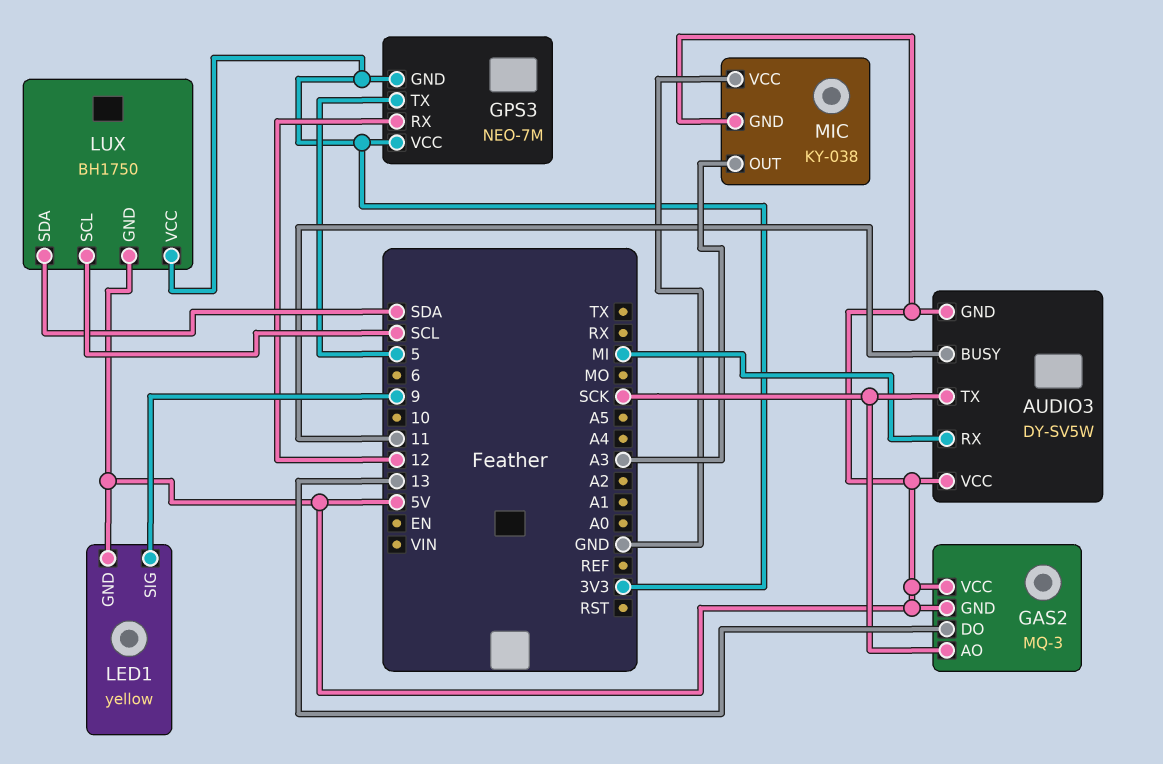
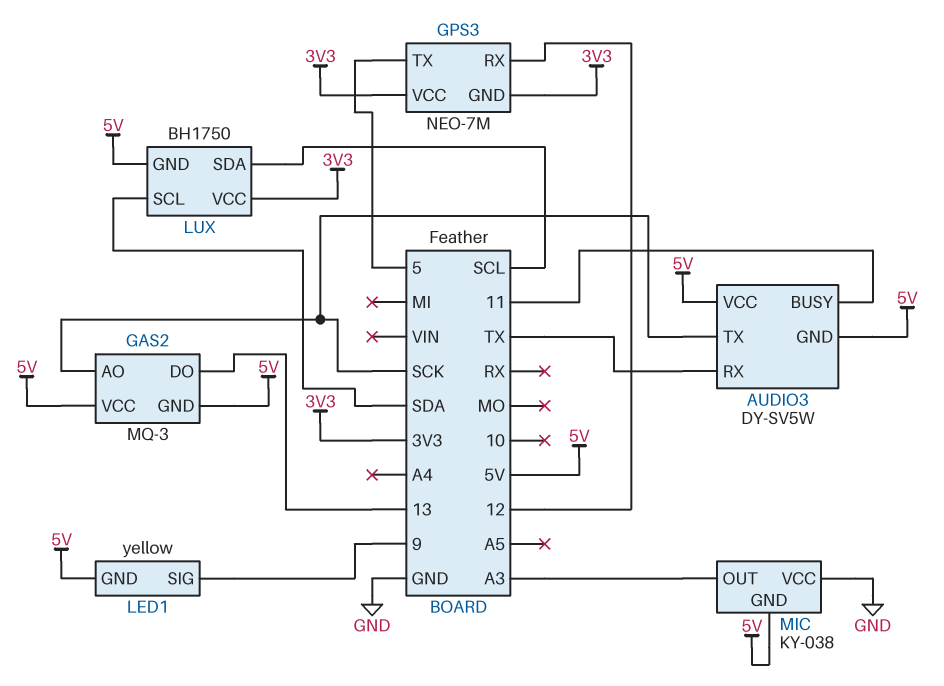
AUDIO3 pin RX: MI -> TX
LUX pin SCL: SCL -> SDA
LUX pin SDA: SDA -> SCL

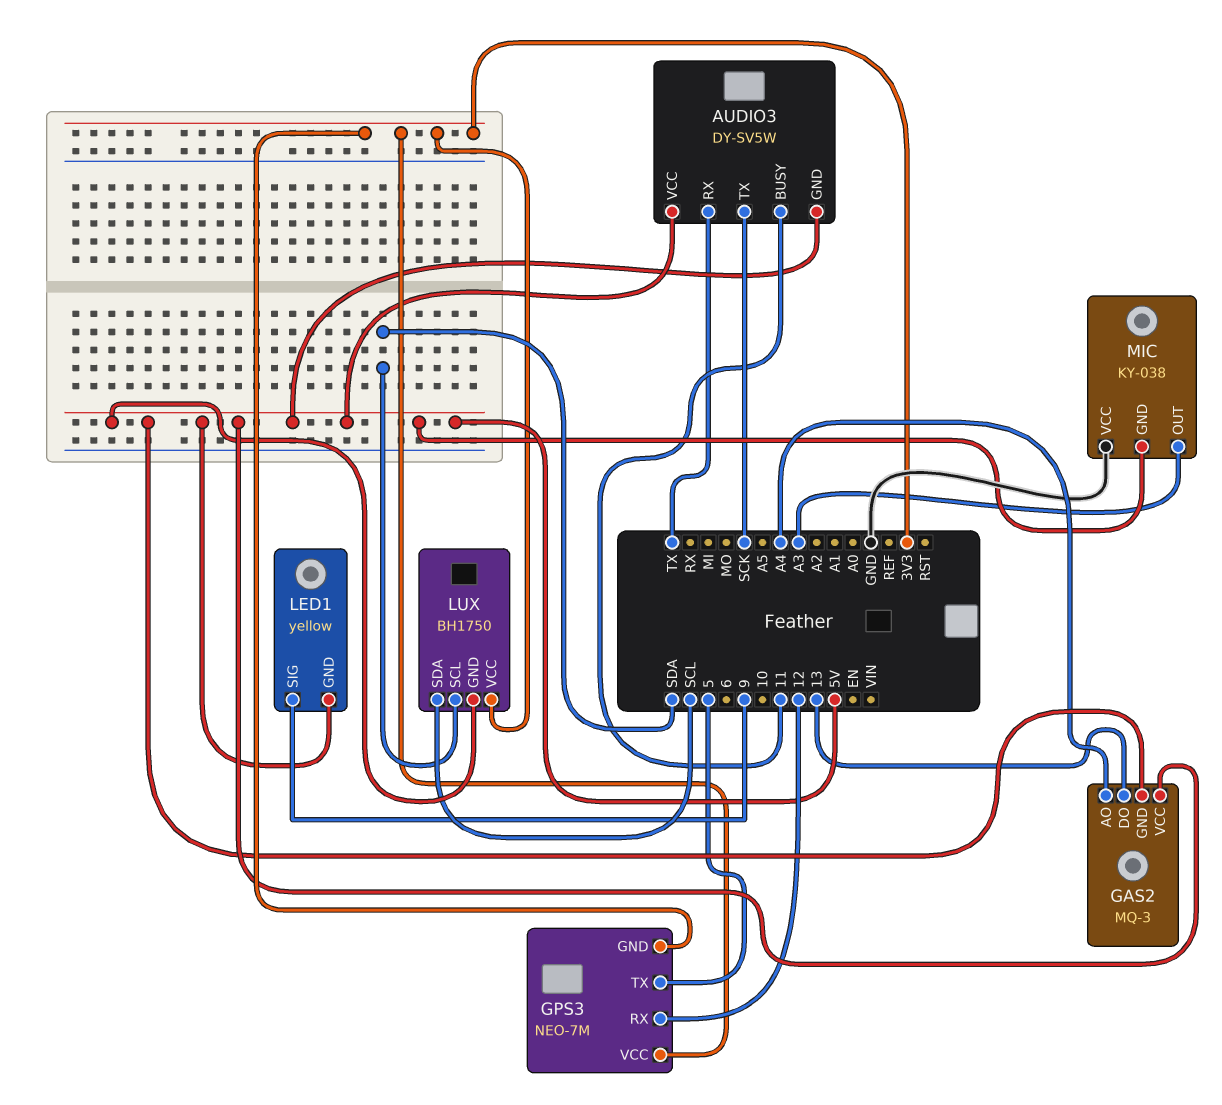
GAS2 pin AO: SCK -> A4

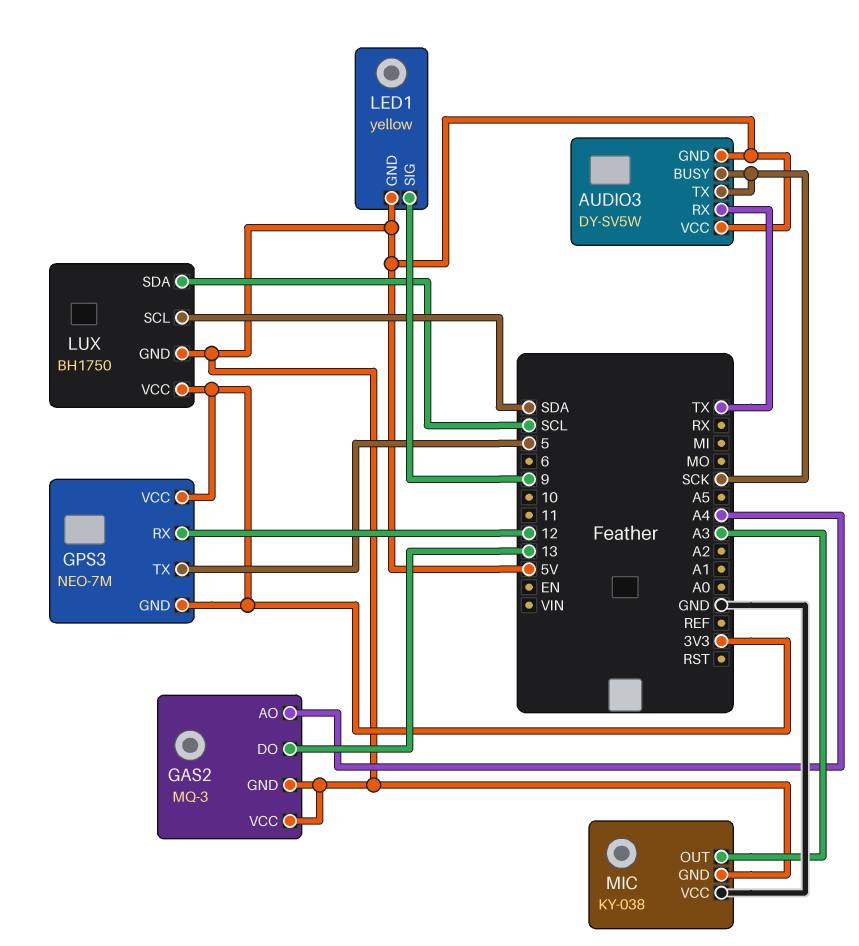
AUDIO3 pin BUSY: 11 -> SCK

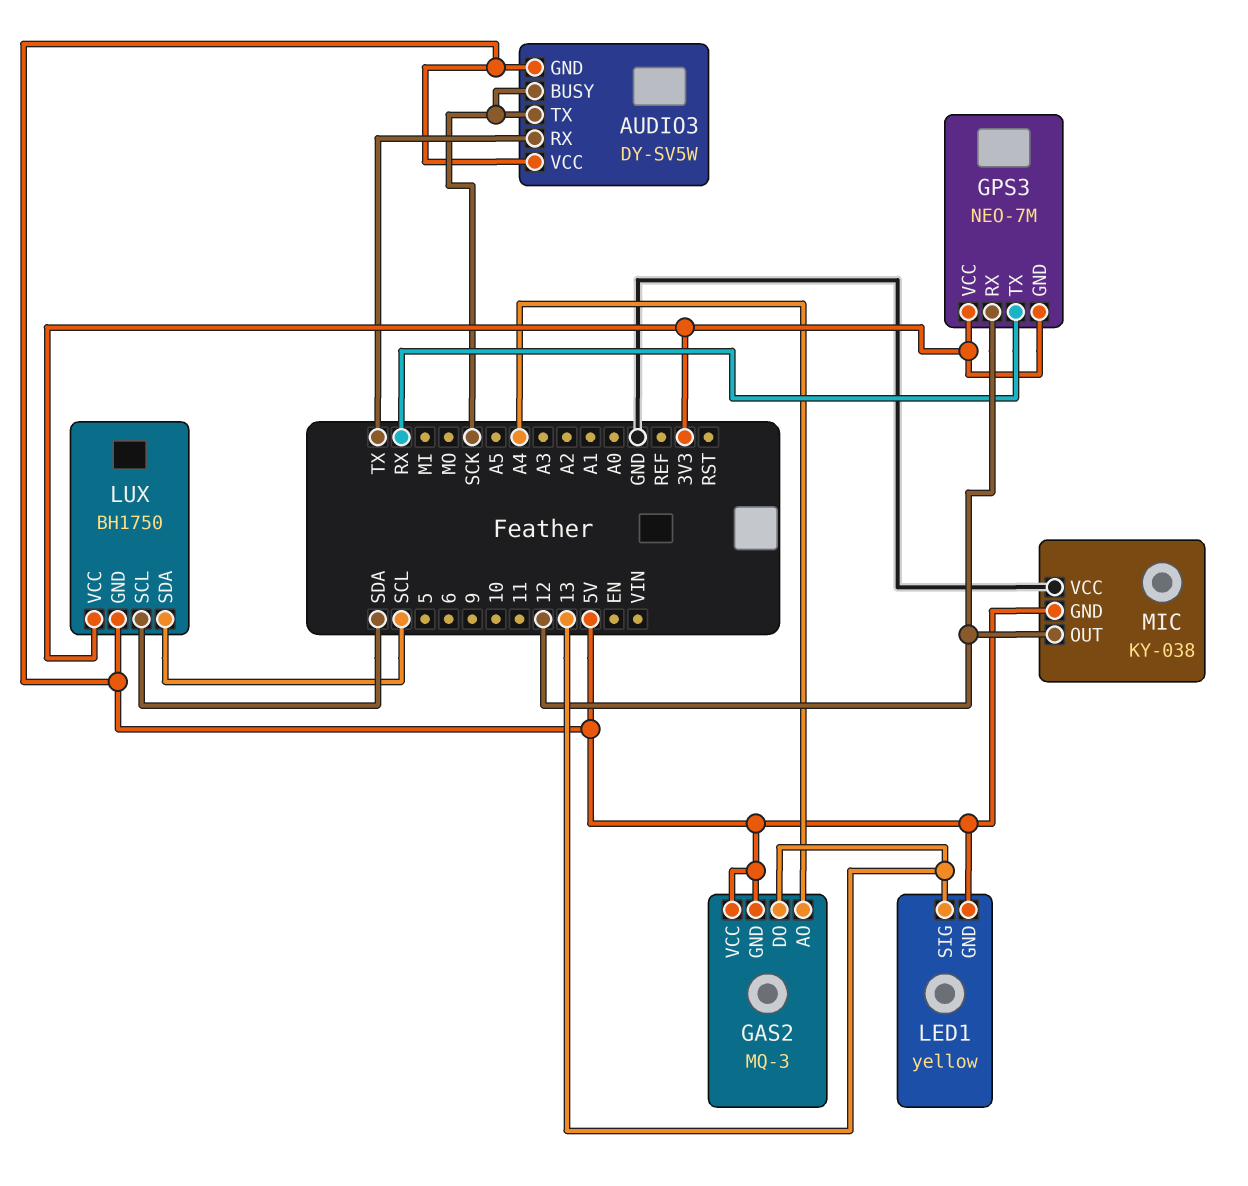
GPS3 pin TX: 5 -> RX
LED1 pin SIG: 9 -> 13
MIC pin OUT: A3 -> 12

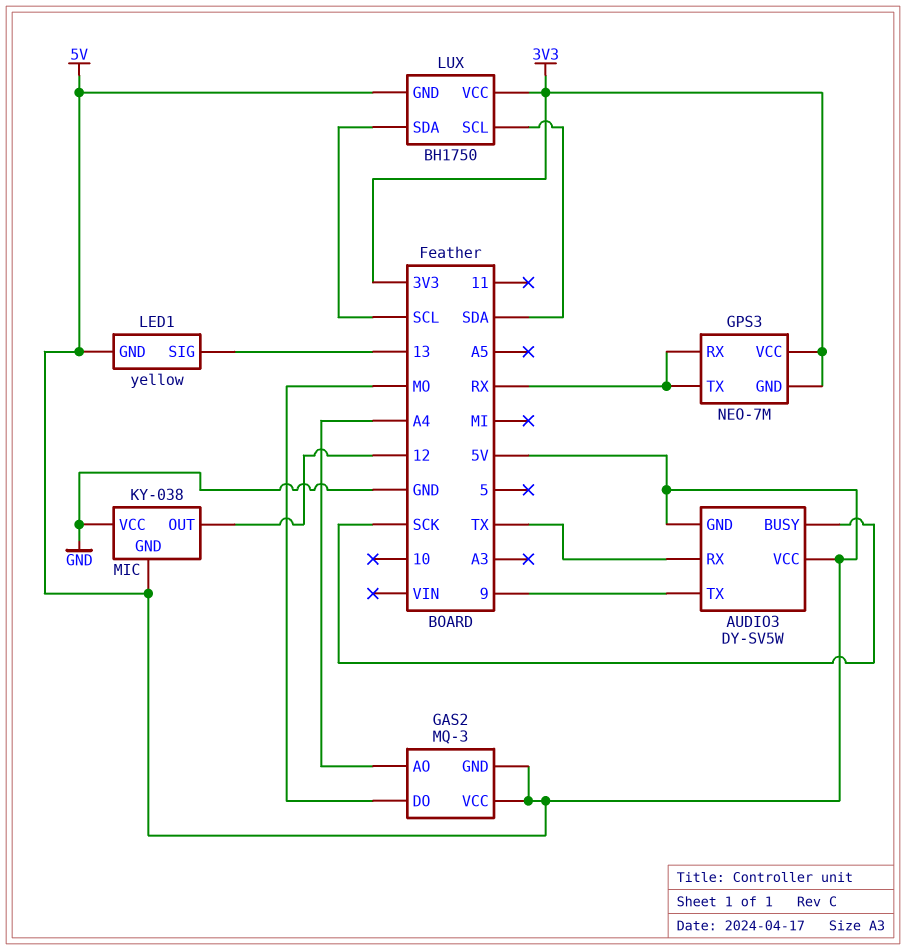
AUDIO3 pin TX: SCK -> 9
GAS2 pin DO: 13 -> MO
GPS3 pin RX: 12 -> RX

